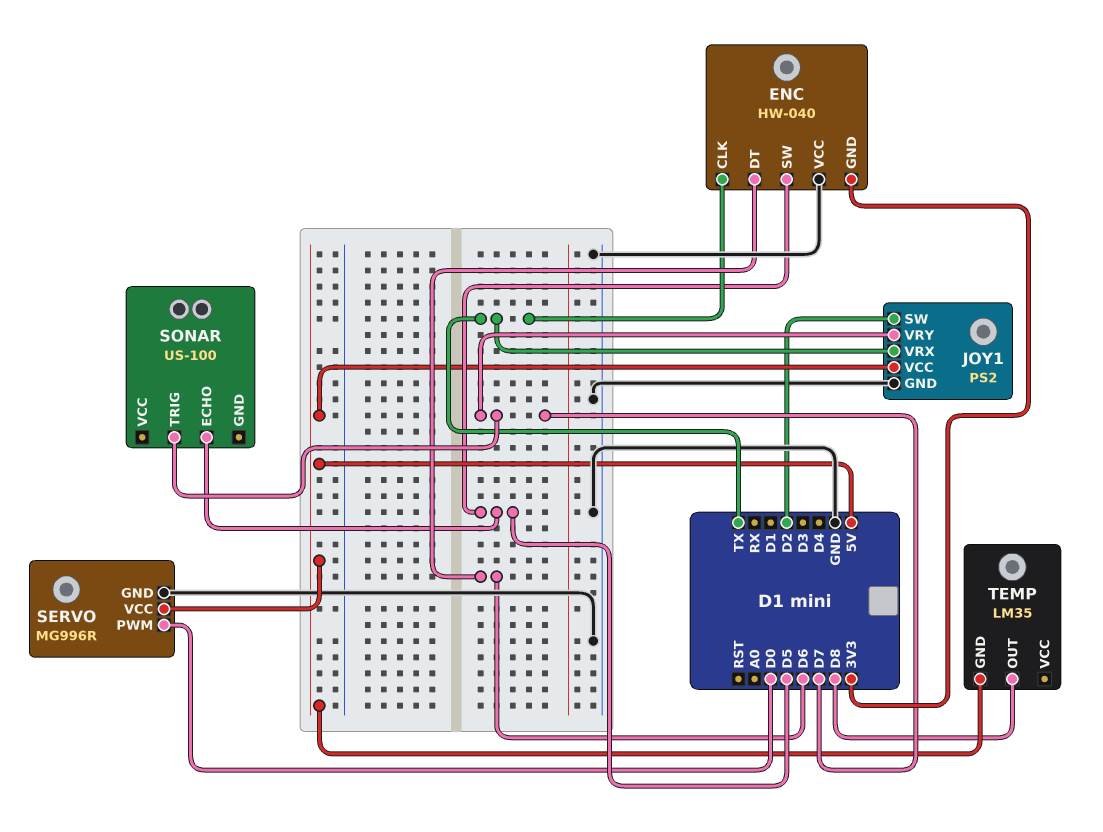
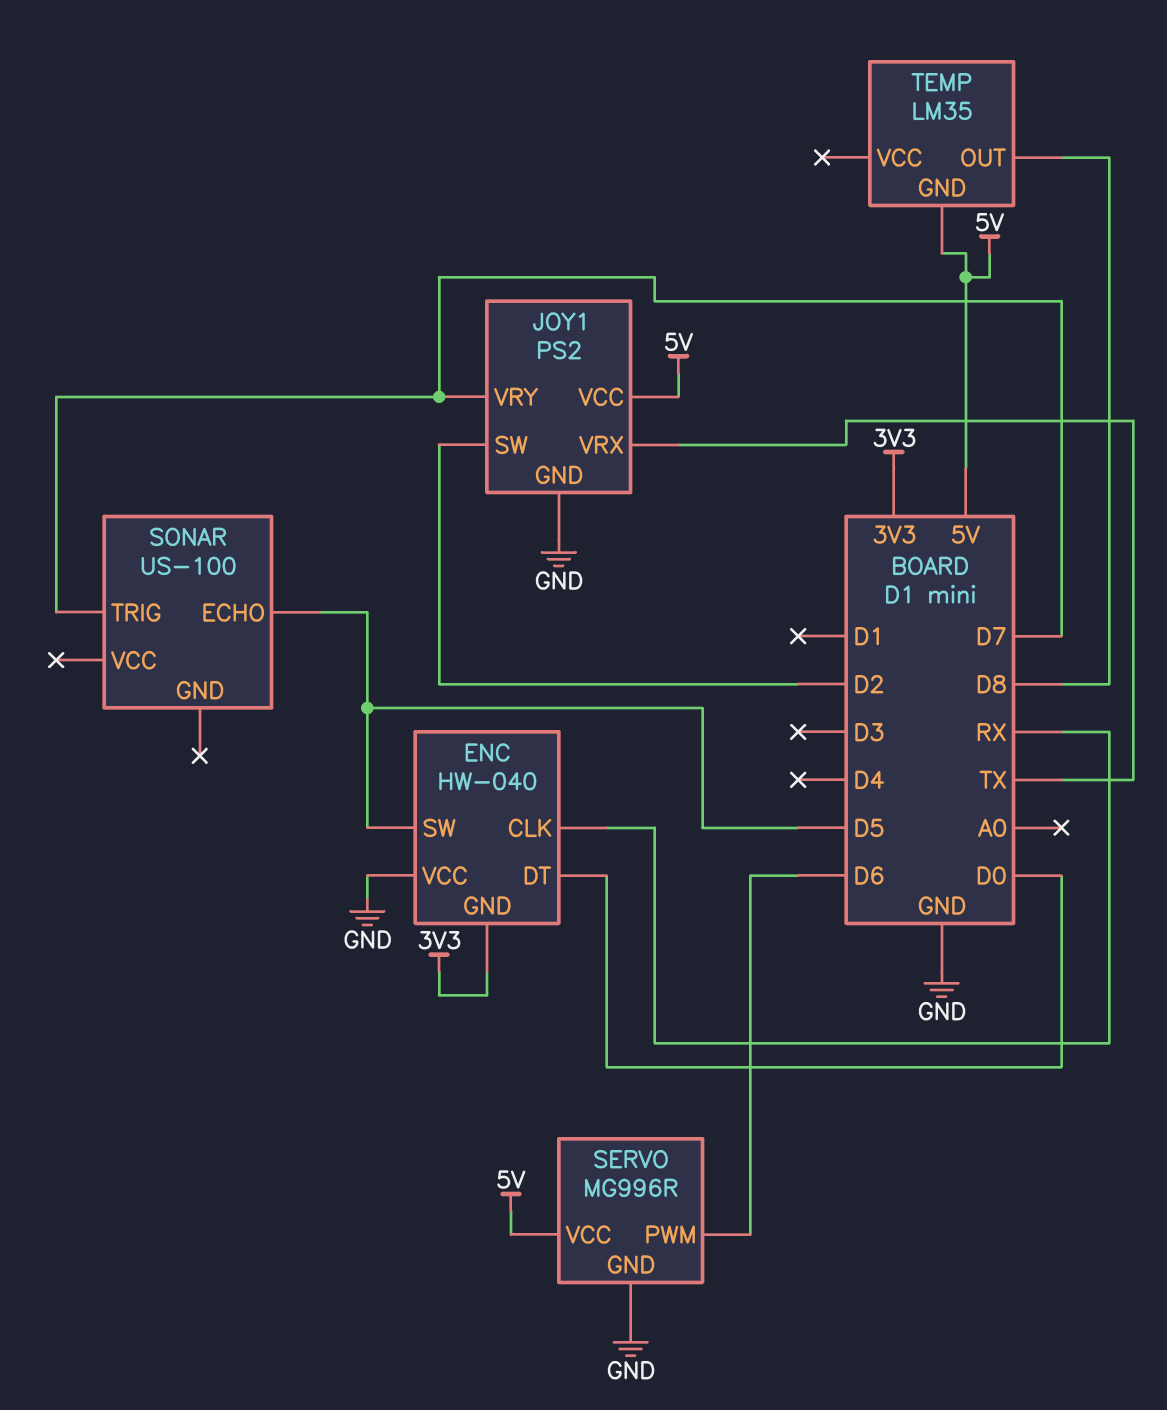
ENC pin CLK: TX -> RX
ENC pin DT: D6 -> D0
SERVO pin PWM: D0 -> D6

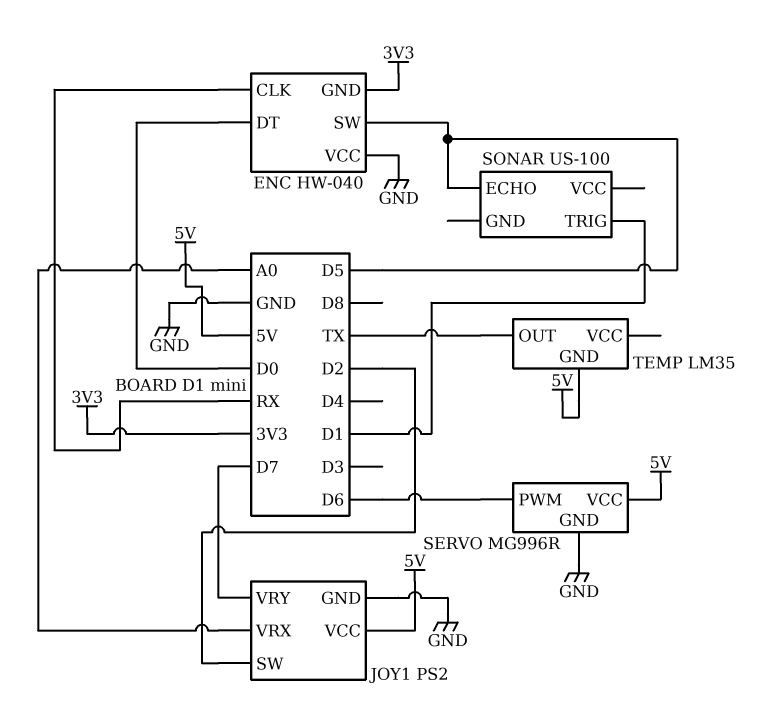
JOY1 pin VRX: TX -> A0
SONAR pin TRIG: D7 -> D1
TEMP pin OUT: D8 -> TX

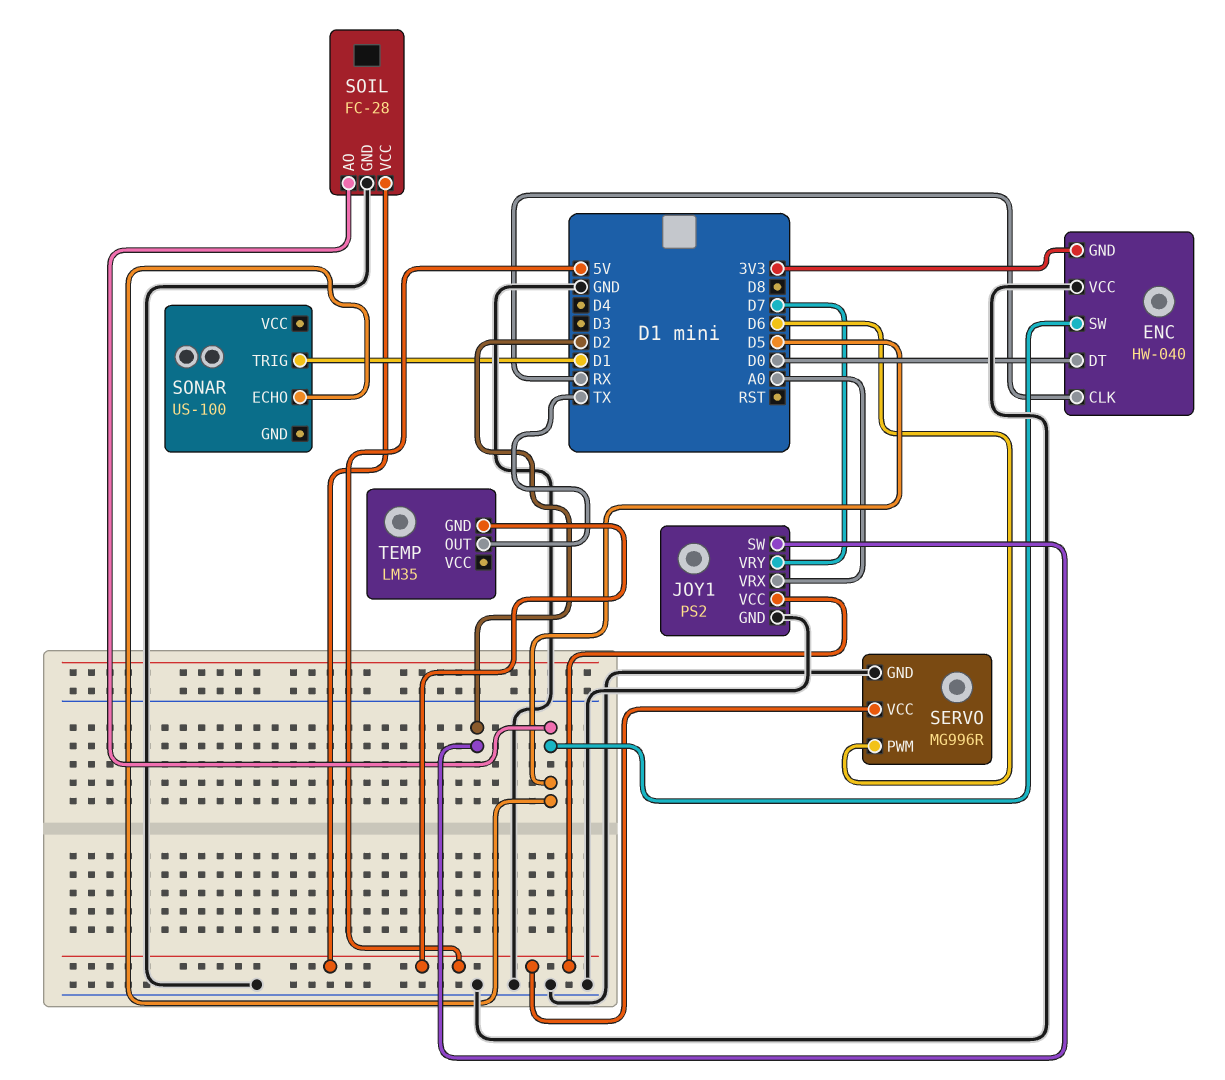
SOIL: none -> FC-28
SOIL pin AO: none -> D5
SOIL pin GND: none -> GND
SOIL pin VCC: none -> 5V

